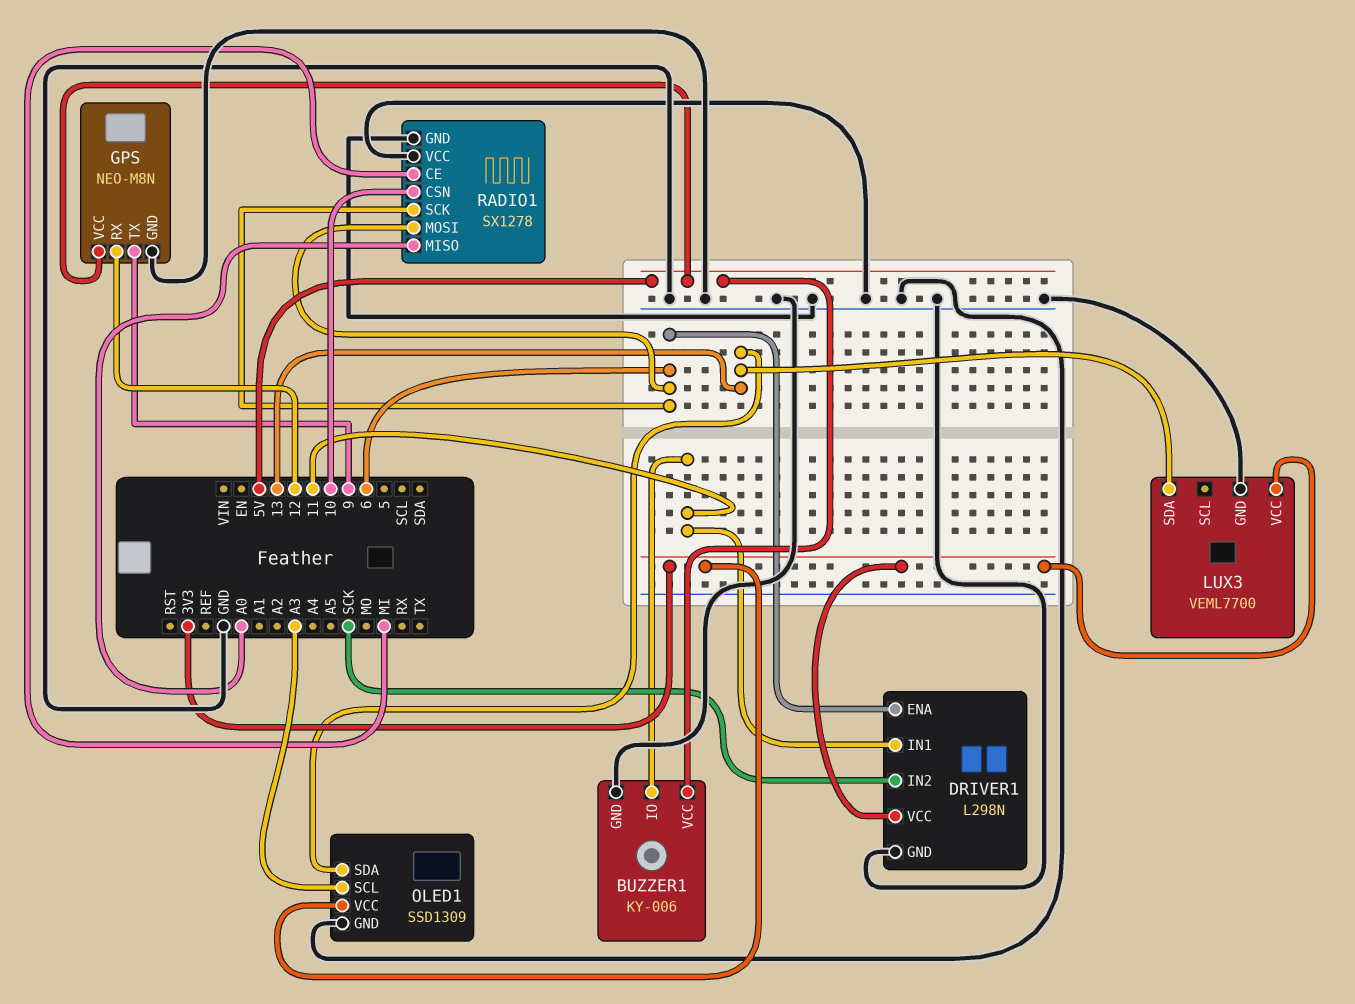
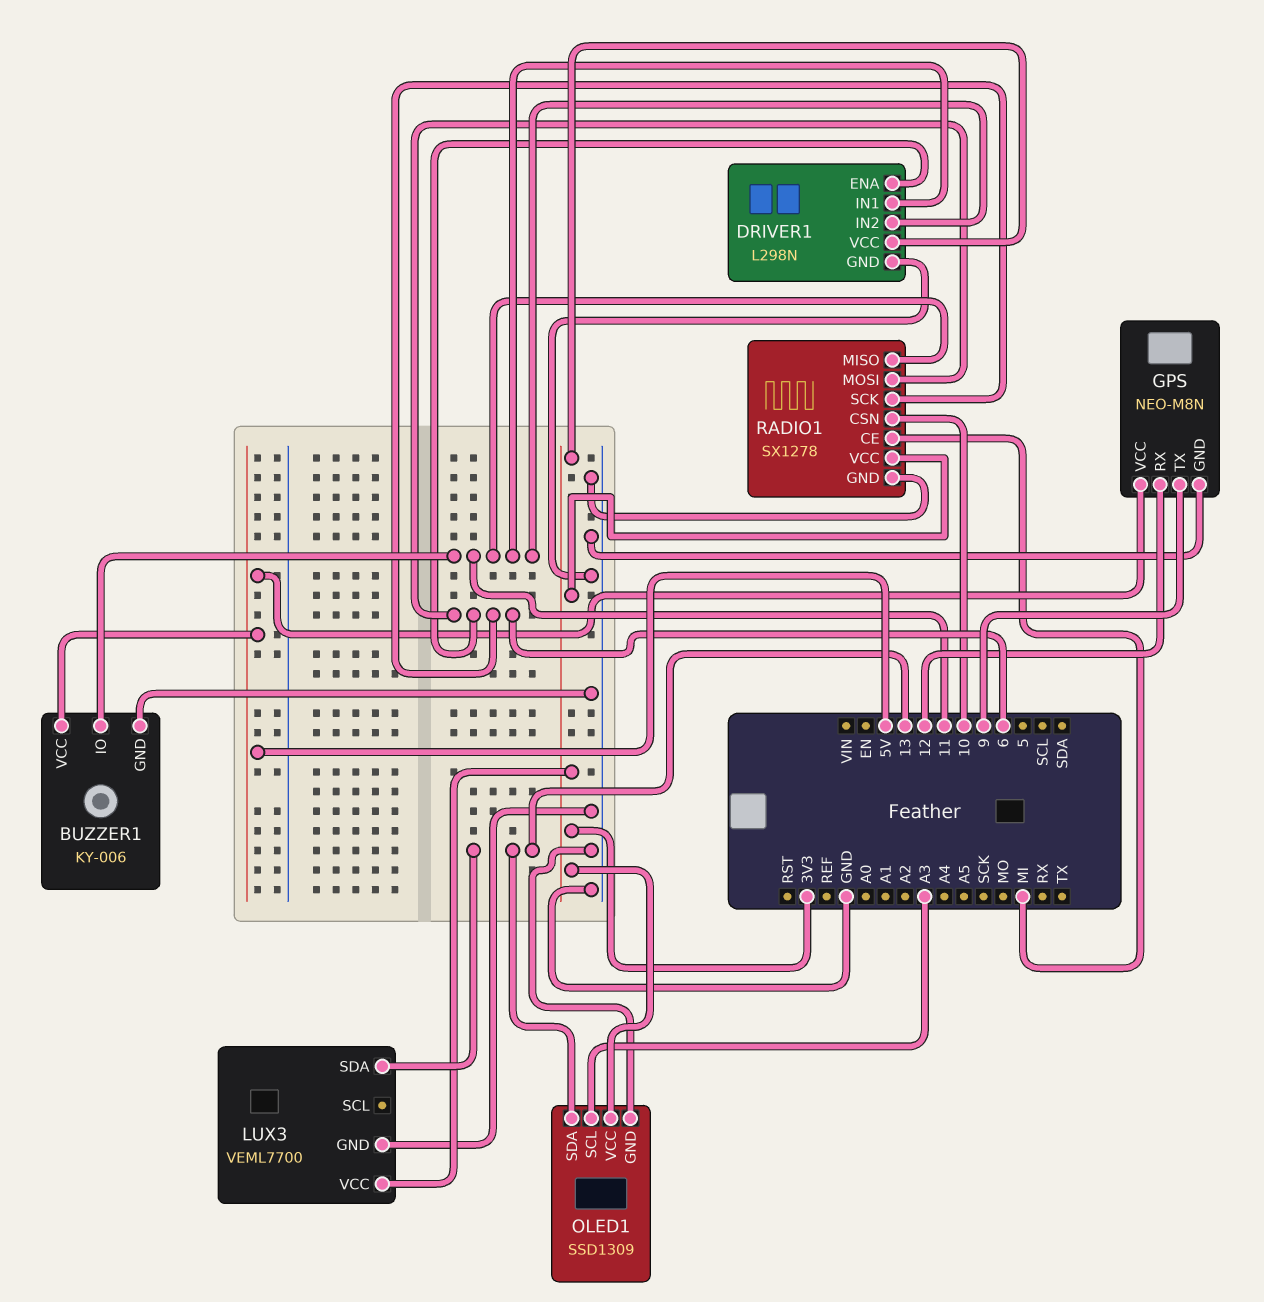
DRIVER1 pin IN2: SCK -> 11
RADIO1 pin MISO: A0 -> 11
RADIO1 pin VCC: GND -> 3V3

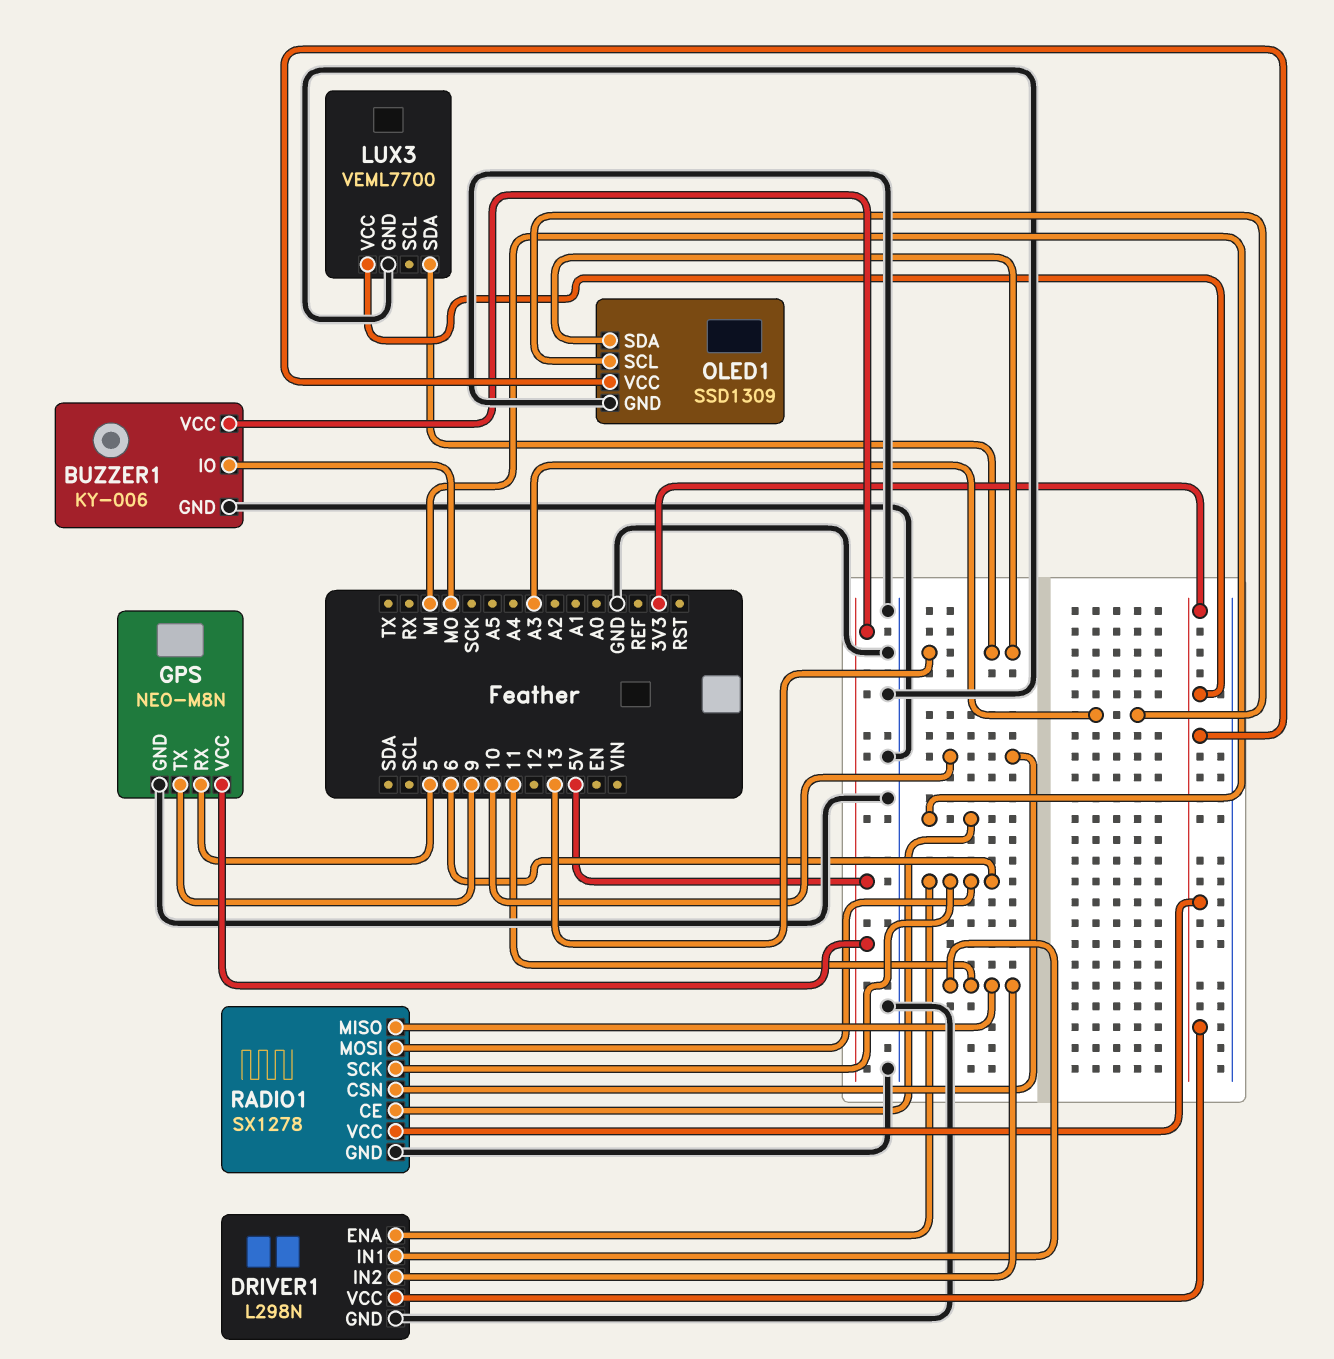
BUZZER1 pin IO: 11 -> MO
GPS pin RX: 12 -> 5

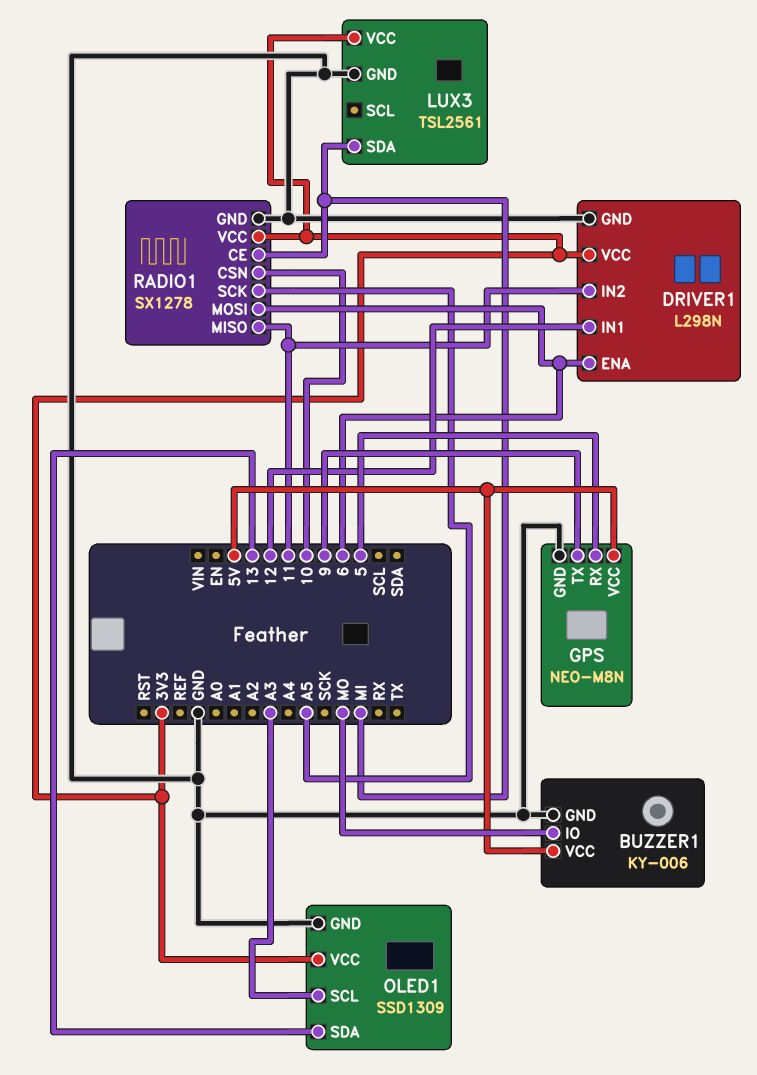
DRIVER1 pin IN1: 11 -> 12
LUX3: VEML7700 -> TSL2561
LUX3 pin SDA: 13 -> MI
RADIO1 pin SCK: 6 -> A5

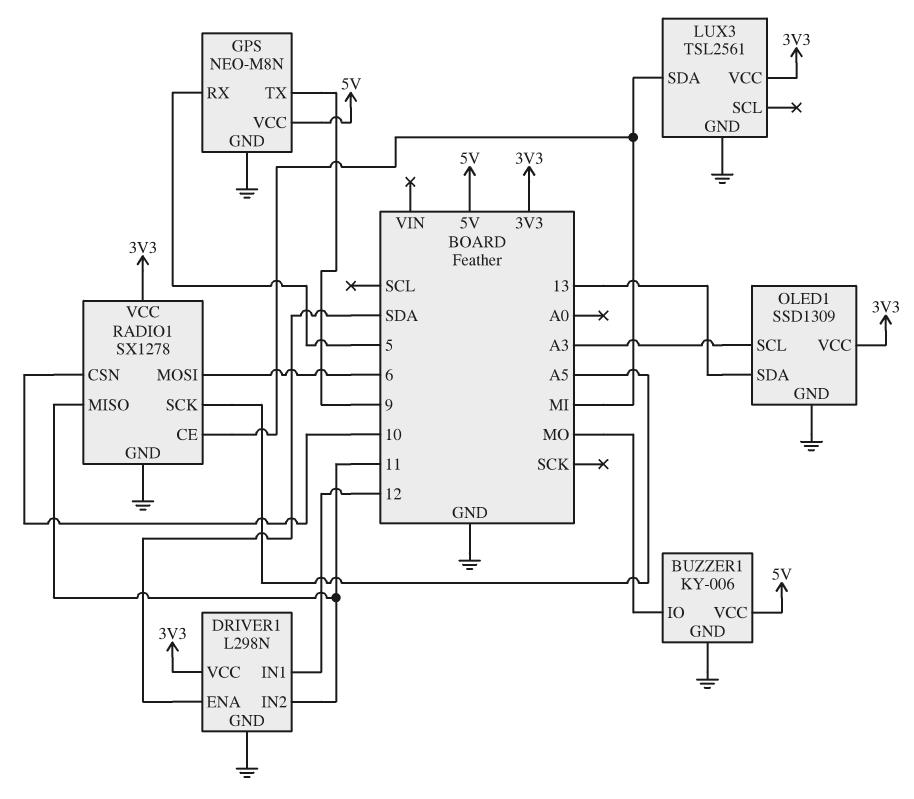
DRIVER1 pin ENA: 6 -> SDA

